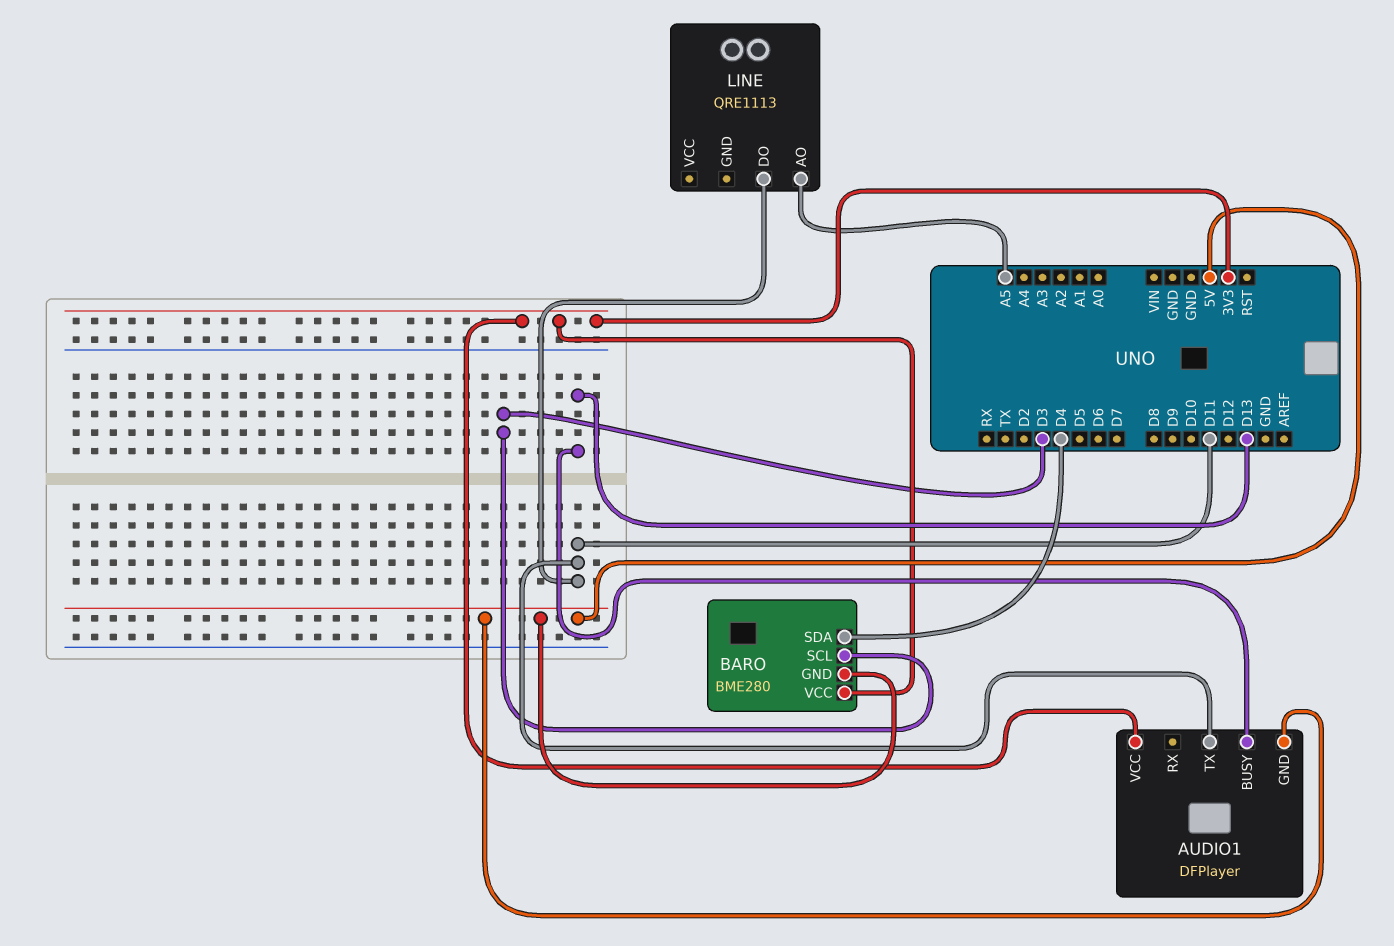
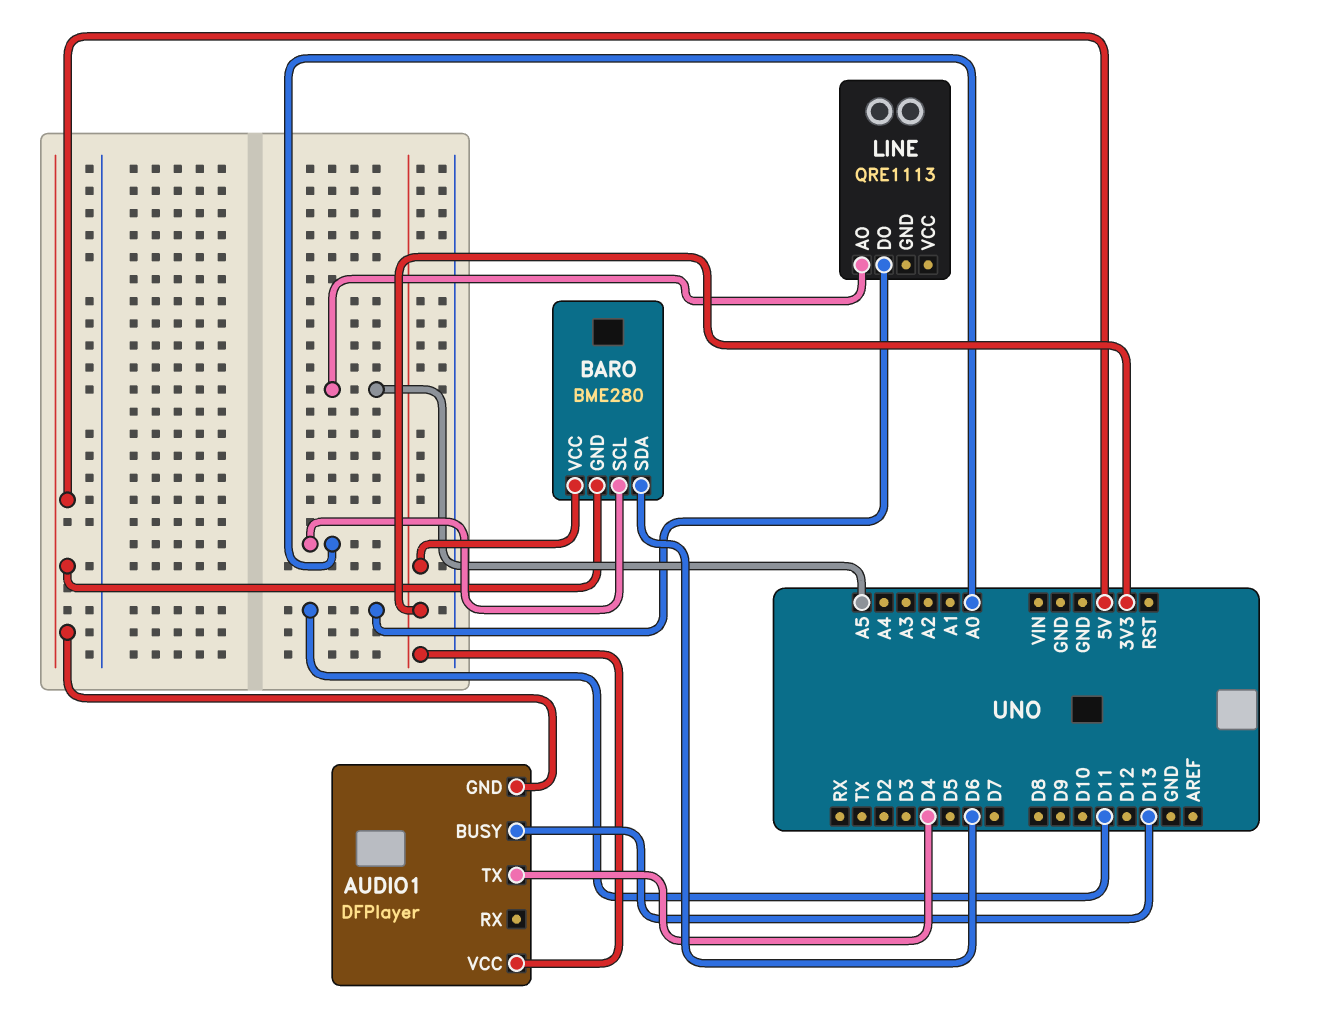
AUDIO1 pin TX: D11 -> D4
BARO pin SCL: D3 -> A0
BARO pin SDA: D4 -> D6

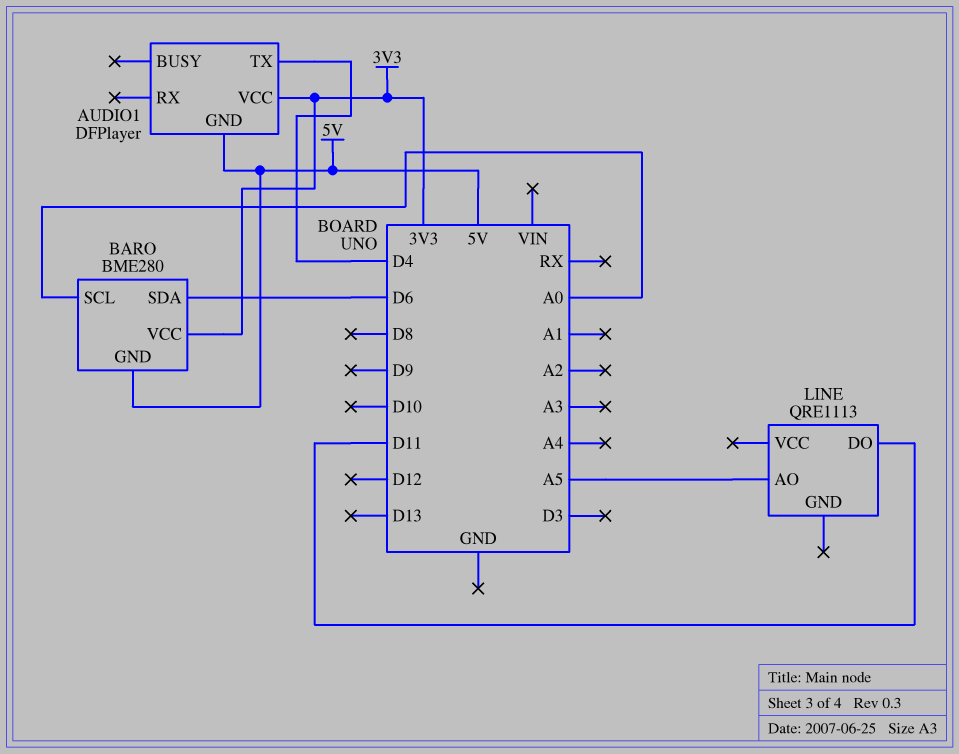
AUDIO1 pin BUSY: D13 -> none

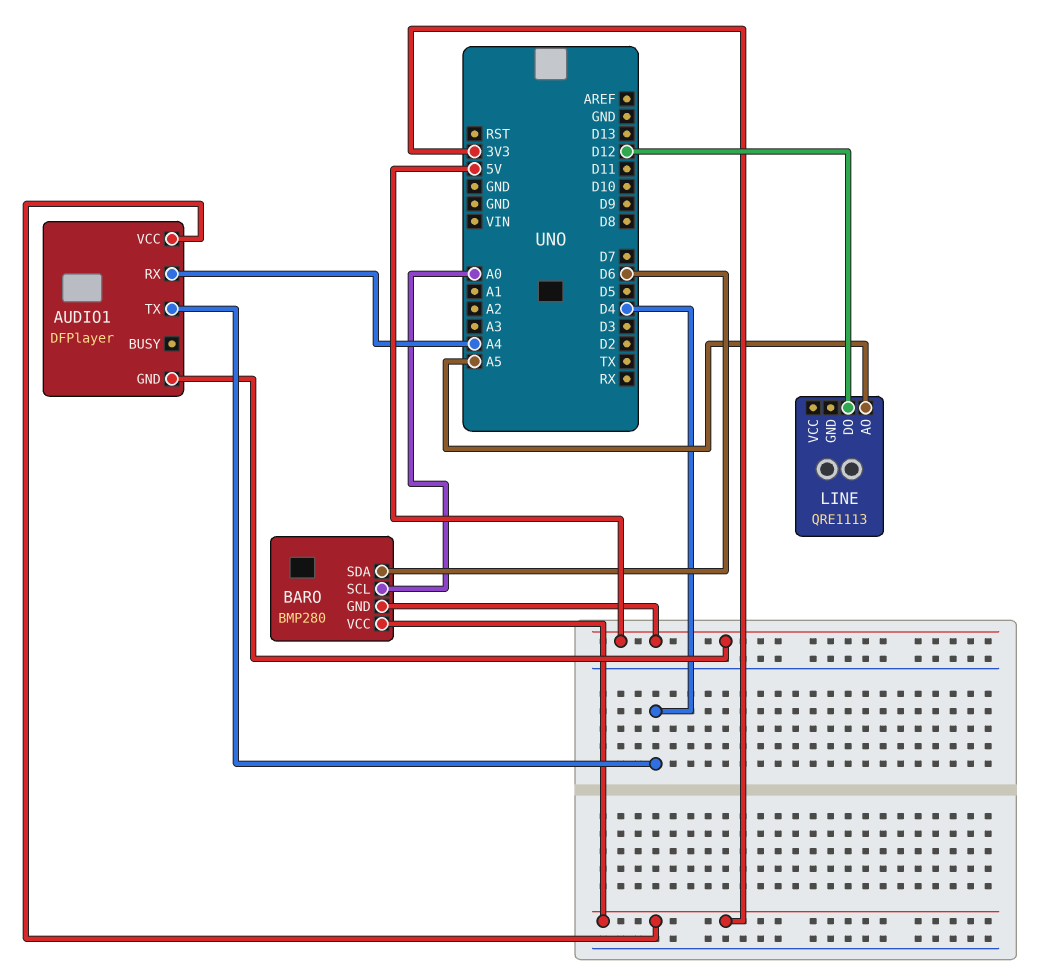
AUDIO1 pin RX: none -> A4
BARO: BME280 -> BMP280
LINE pin DO: D11 -> D12

